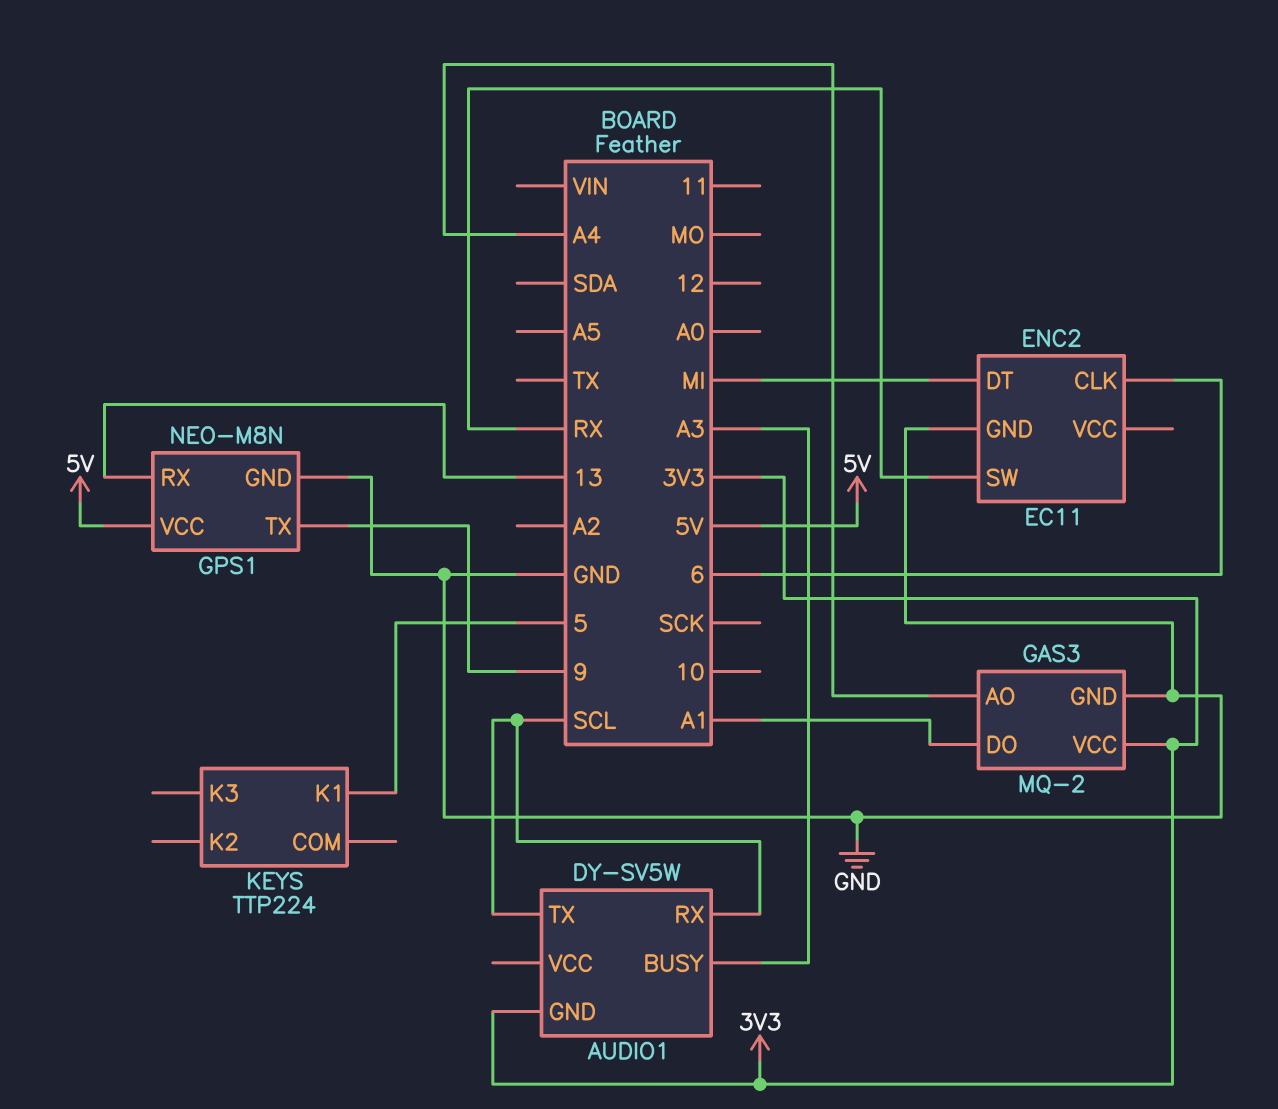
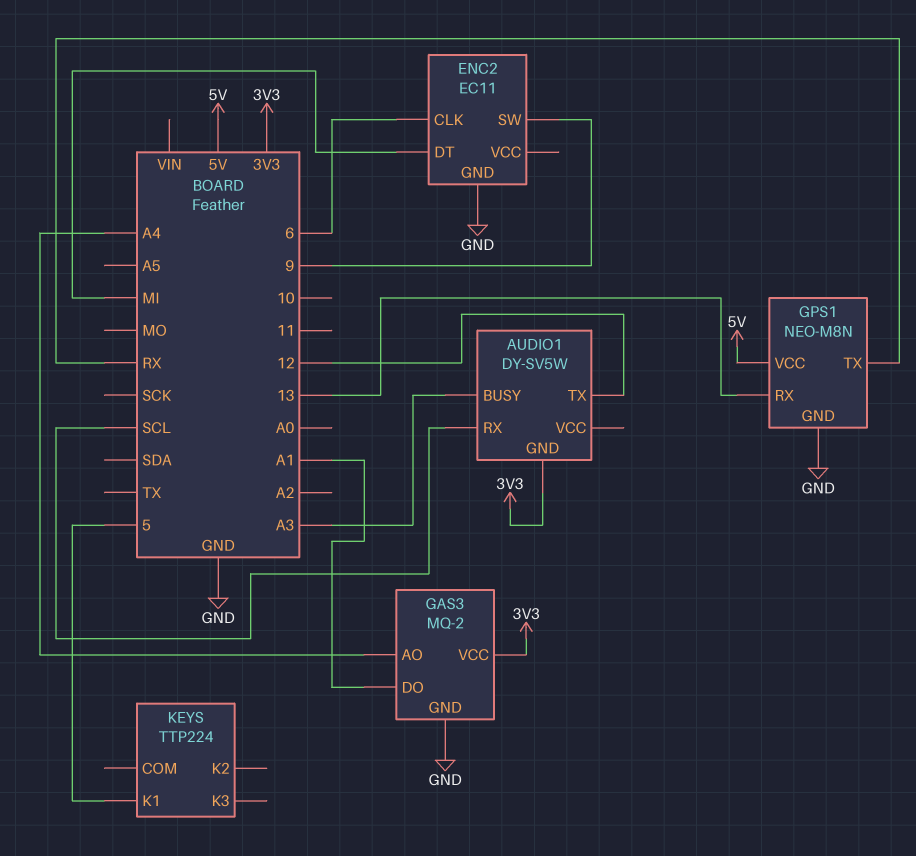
AUDIO1 pin TX: SCL -> 12
ENC2 pin SW: RX -> 9
GPS1 pin TX: 9 -> RX

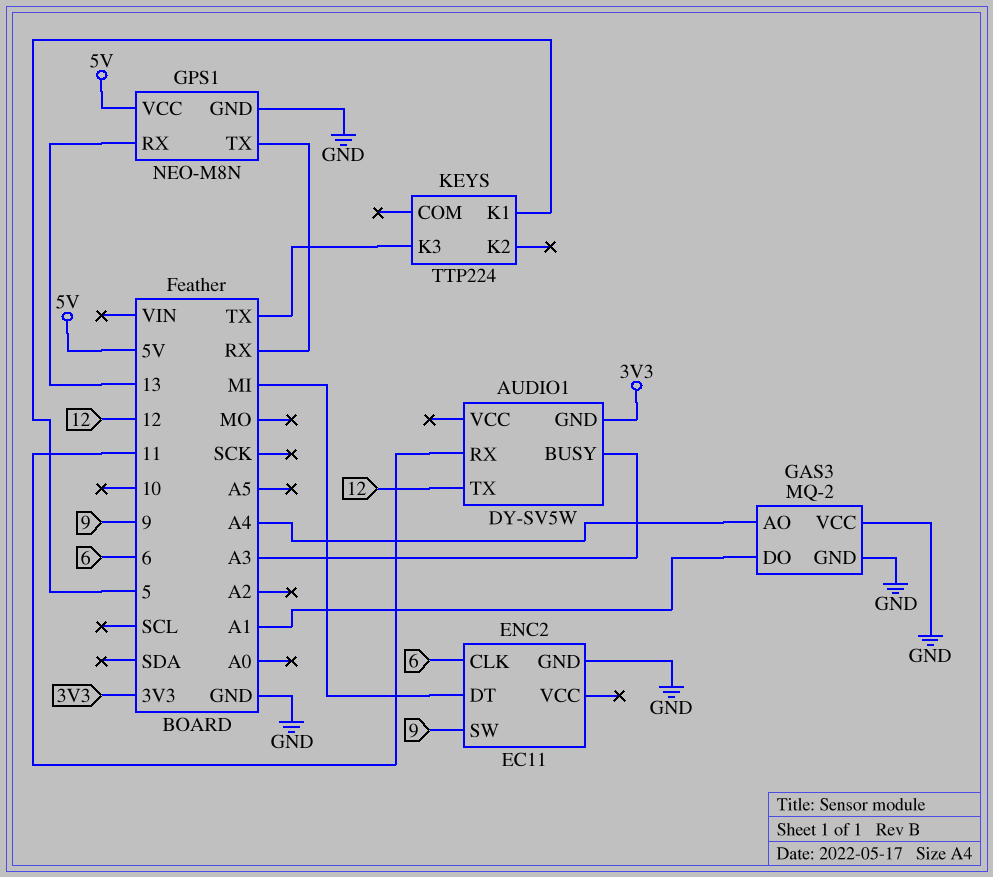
AUDIO1 pin RX: SCL -> 11
GAS3 pin VCC: 3V3 -> GND
KEYS pin K3: none -> TX

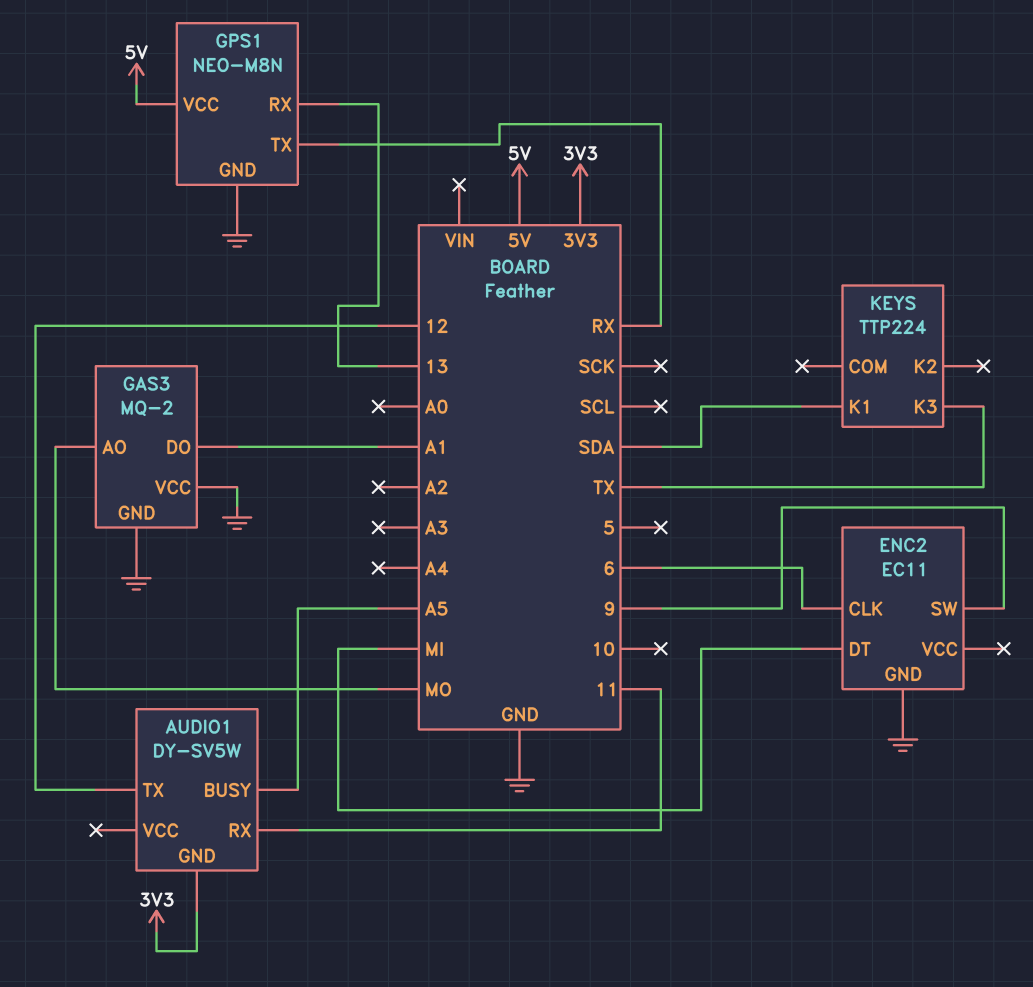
AUDIO1 pin BUSY: A3 -> A5
GAS3 pin AO: A4 -> MO
KEYS pin K1: 5 -> SDA

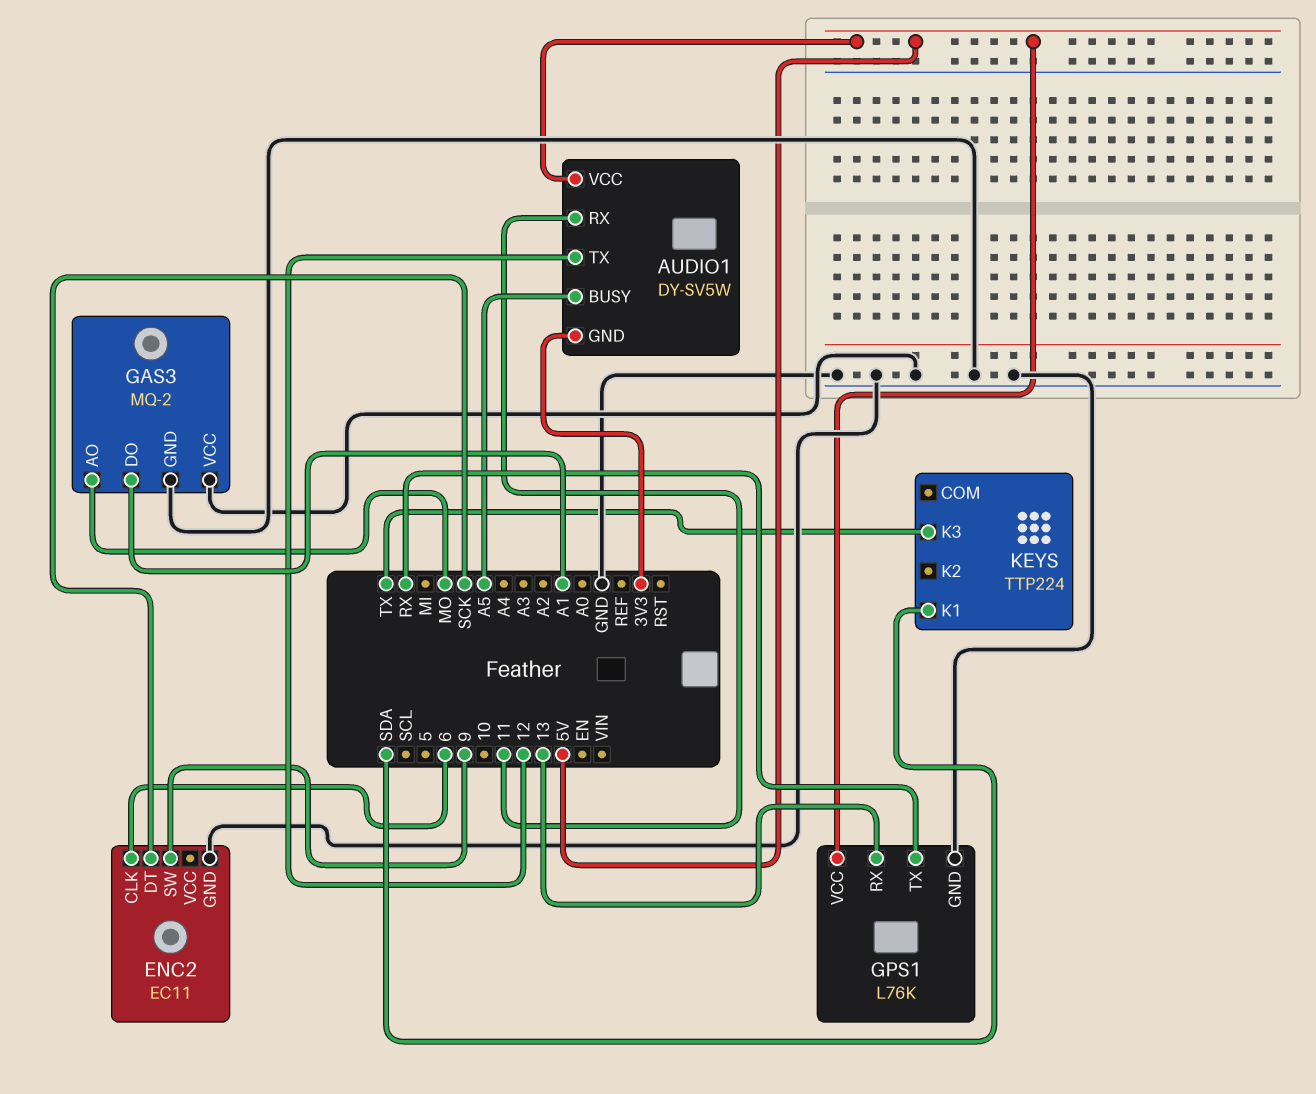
AUDIO1 pin VCC: none -> 5V
ENC2 pin DT: MI -> SCK
GPS1: NEO-M8N -> L76K

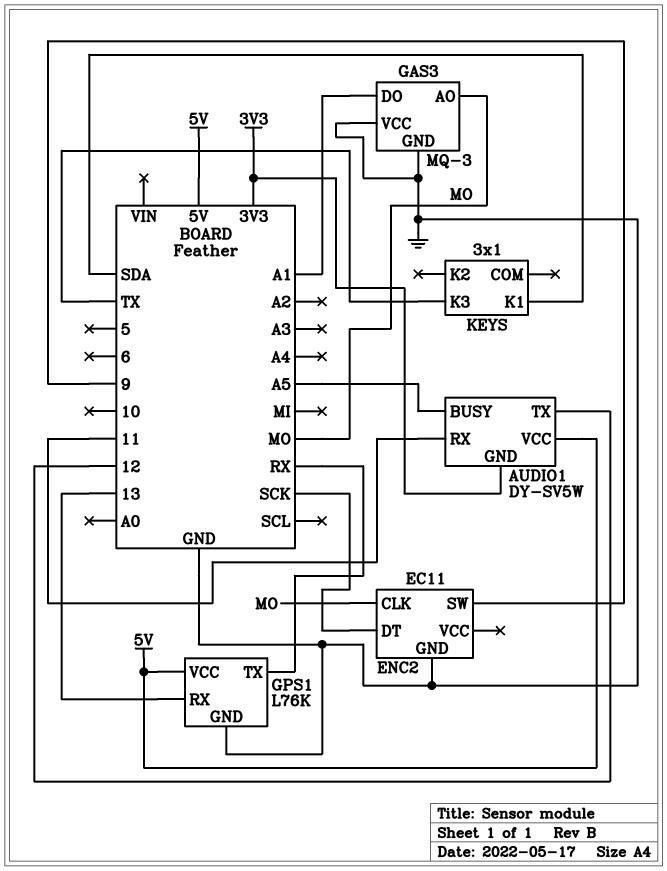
ENC2 pin CLK: 6 -> MO
GAS3: MQ-2 -> MQ-3
KEYS: TTP224 -> 3x1

